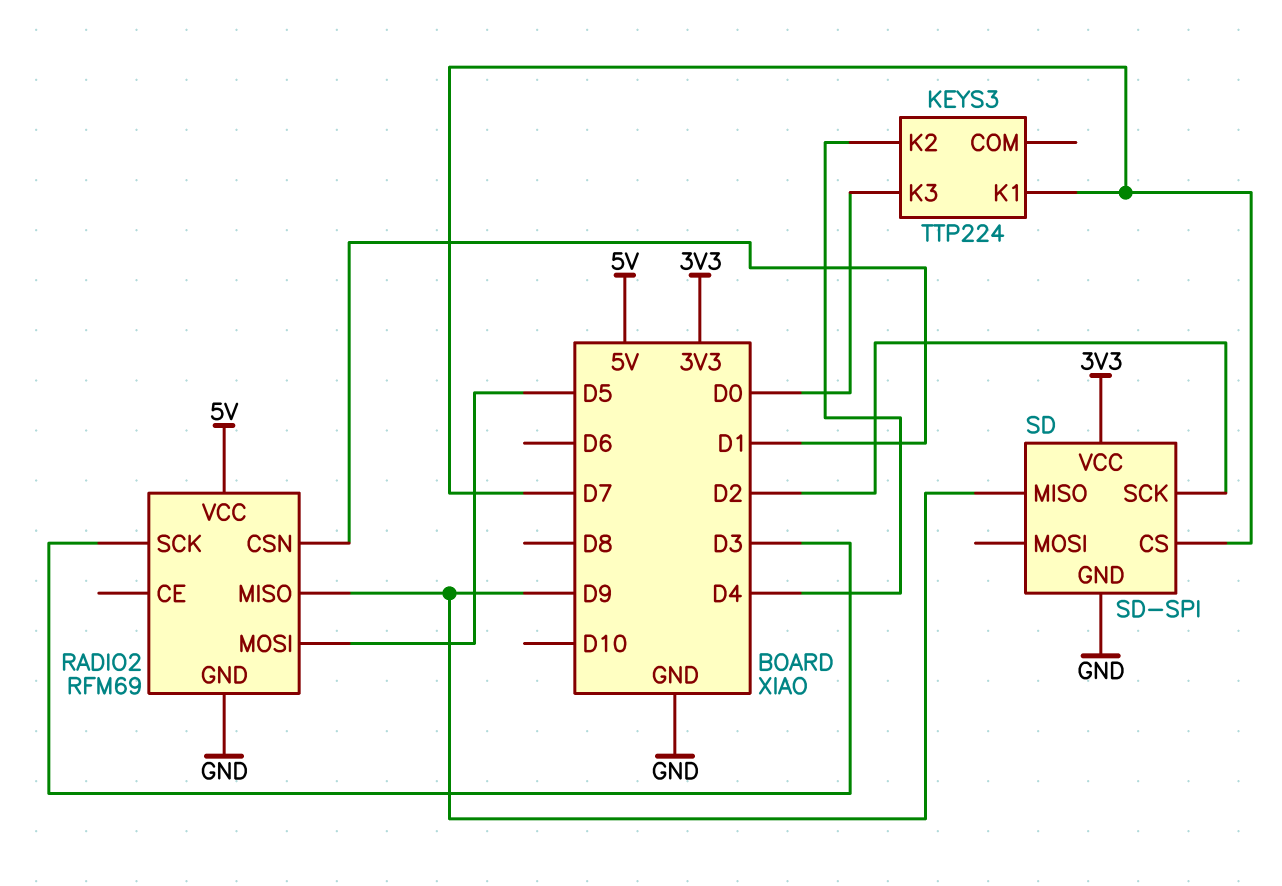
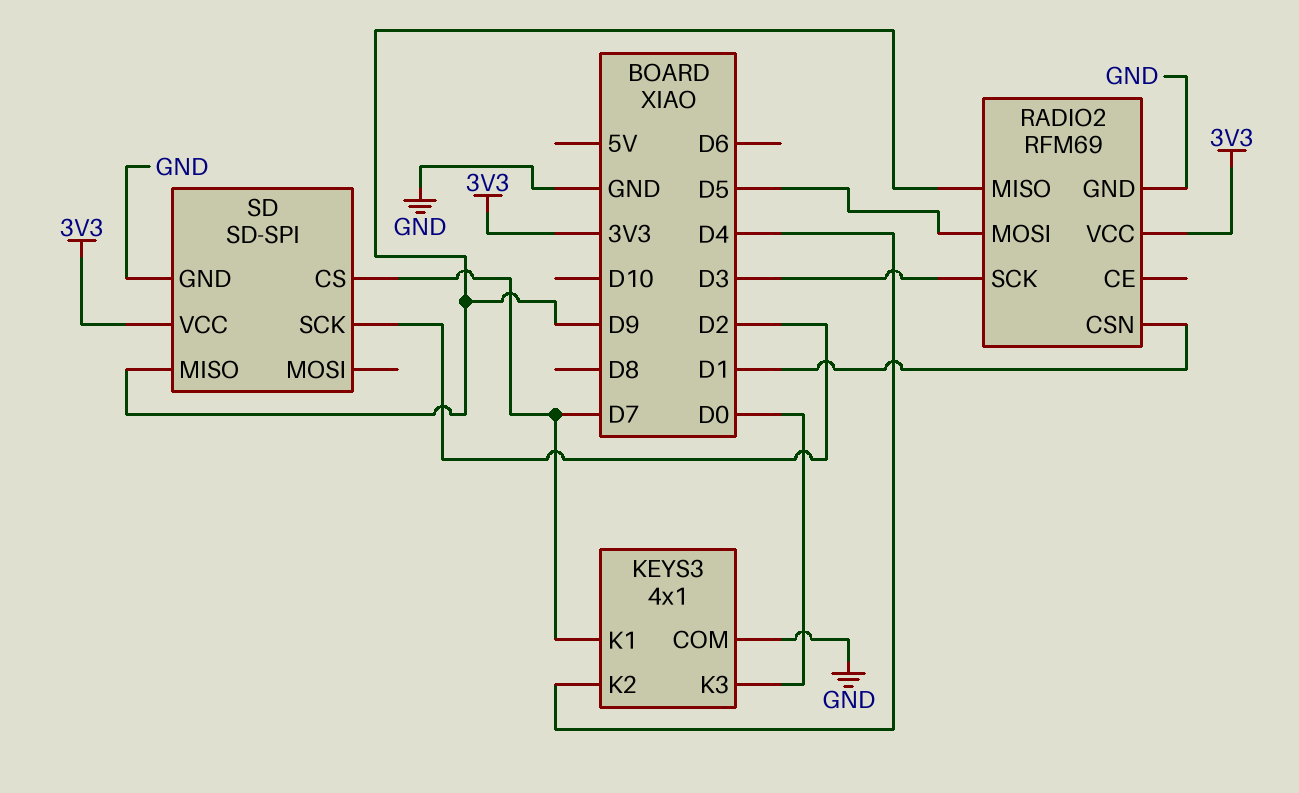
KEYS3: TTP224 -> 4x1
KEYS3 pin COM: none -> GND
RADIO2 pin VCC: 5V -> 3V3

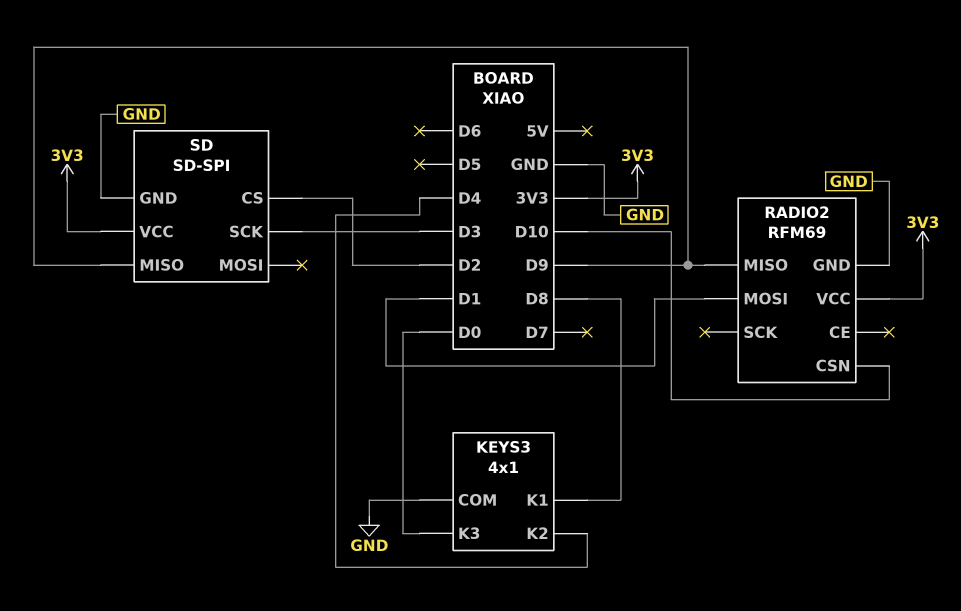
KEYS3 pin K1: D7 -> D8
RADIO2 pin CSN: D1 -> D10
RADIO2 pin MOSI: D5 -> D1
RADIO2 pin SCK: D3 -> none
SD pin CS: D7 -> D2
SD pin SCK: D2 -> D3

